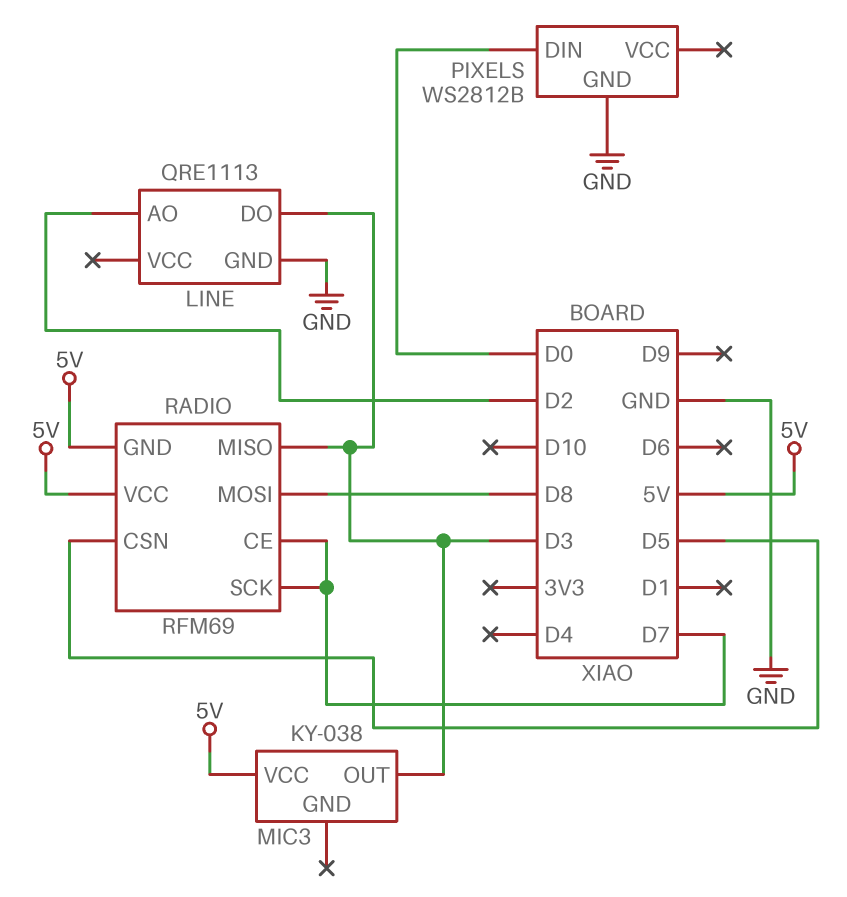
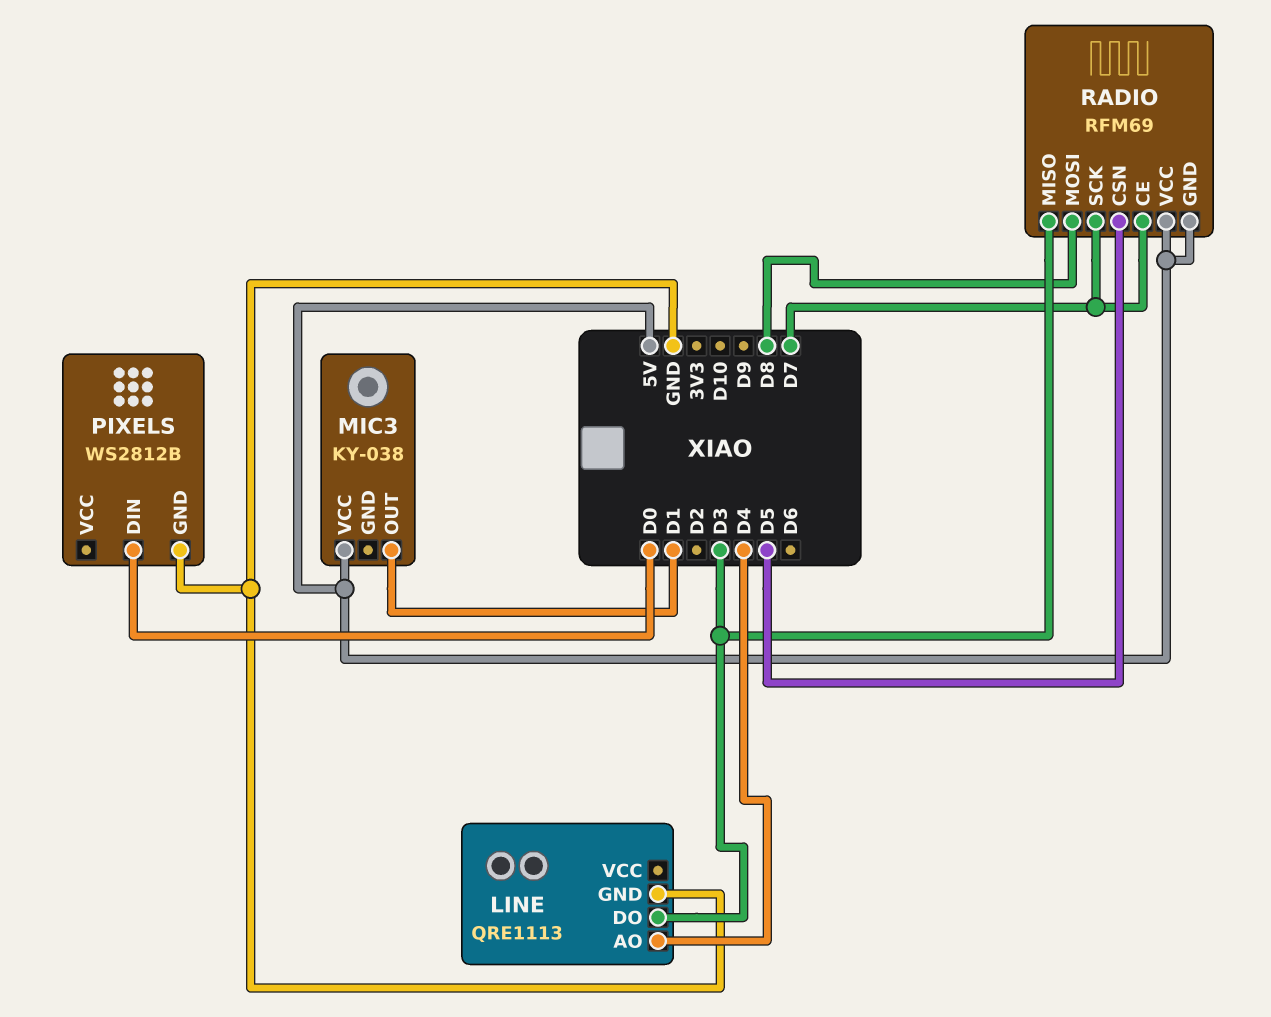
LINE pin AO: D2 -> D4
MIC3 pin OUT: D3 -> D1

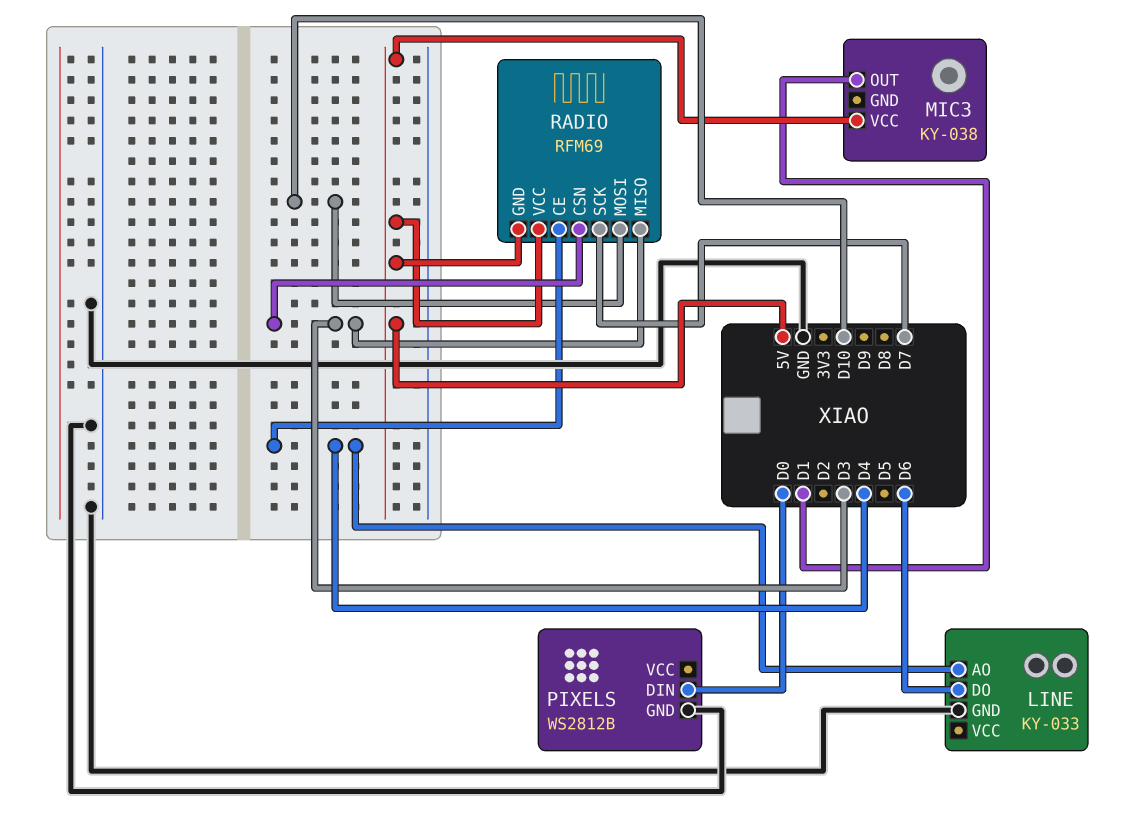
LINE: QRE1113 -> KY-033
LINE pin DO: D3 -> D6
RADIO pin CE: D7 -> D4
RADIO pin CSN: D5 -> D3
RADIO pin MOSI: D8 -> D10

